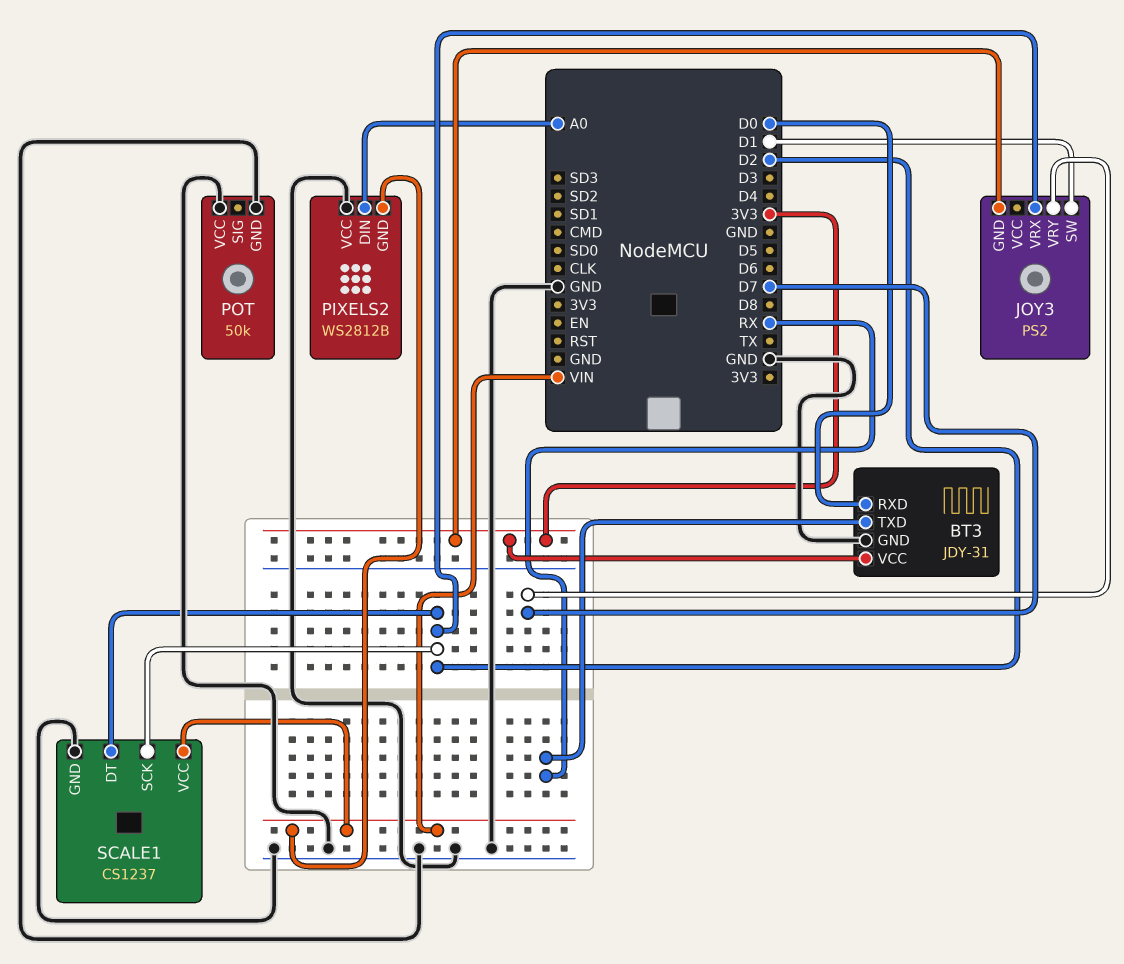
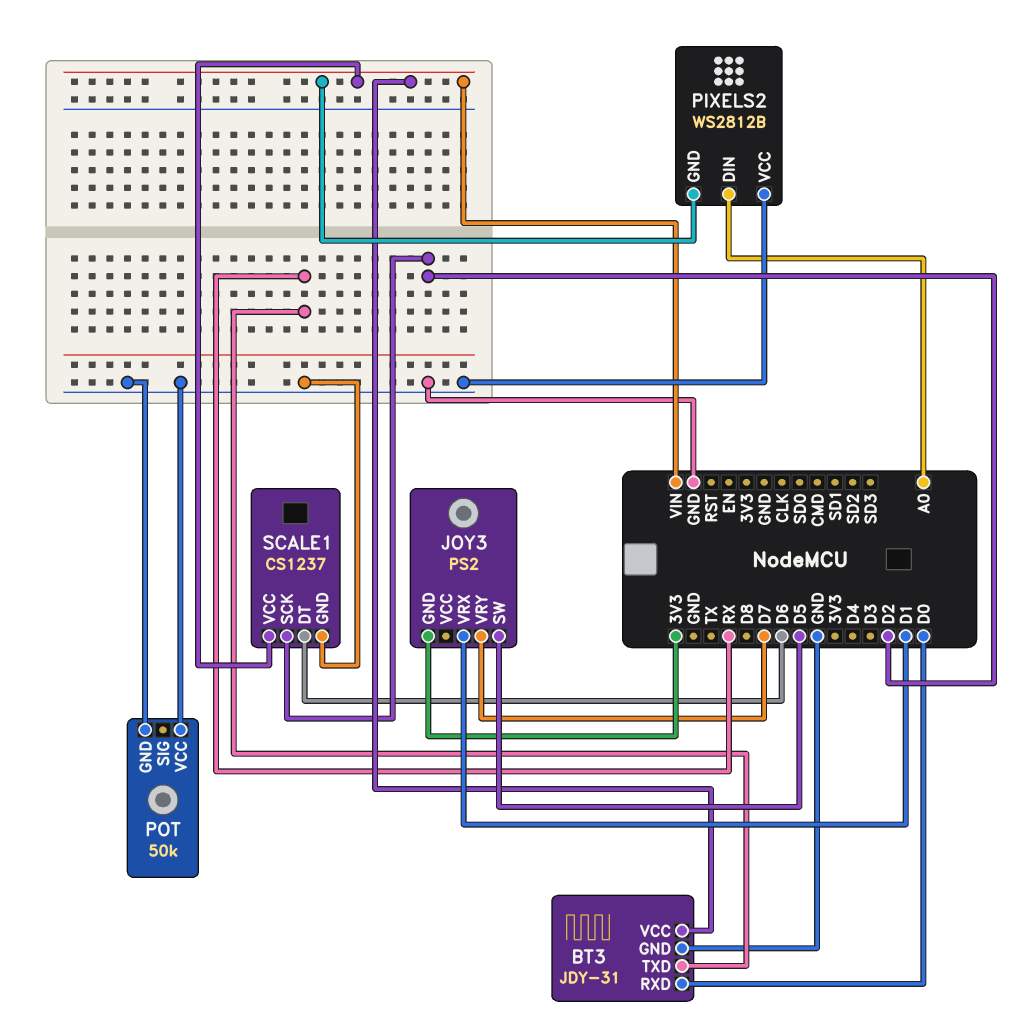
BT3 pin VCC: 3V3 -> VIN
JOY3 pin SW: D1 -> D5
JOY3 pin VRX: D2 -> D1
SCALE1 pin DT: D2 -> D6

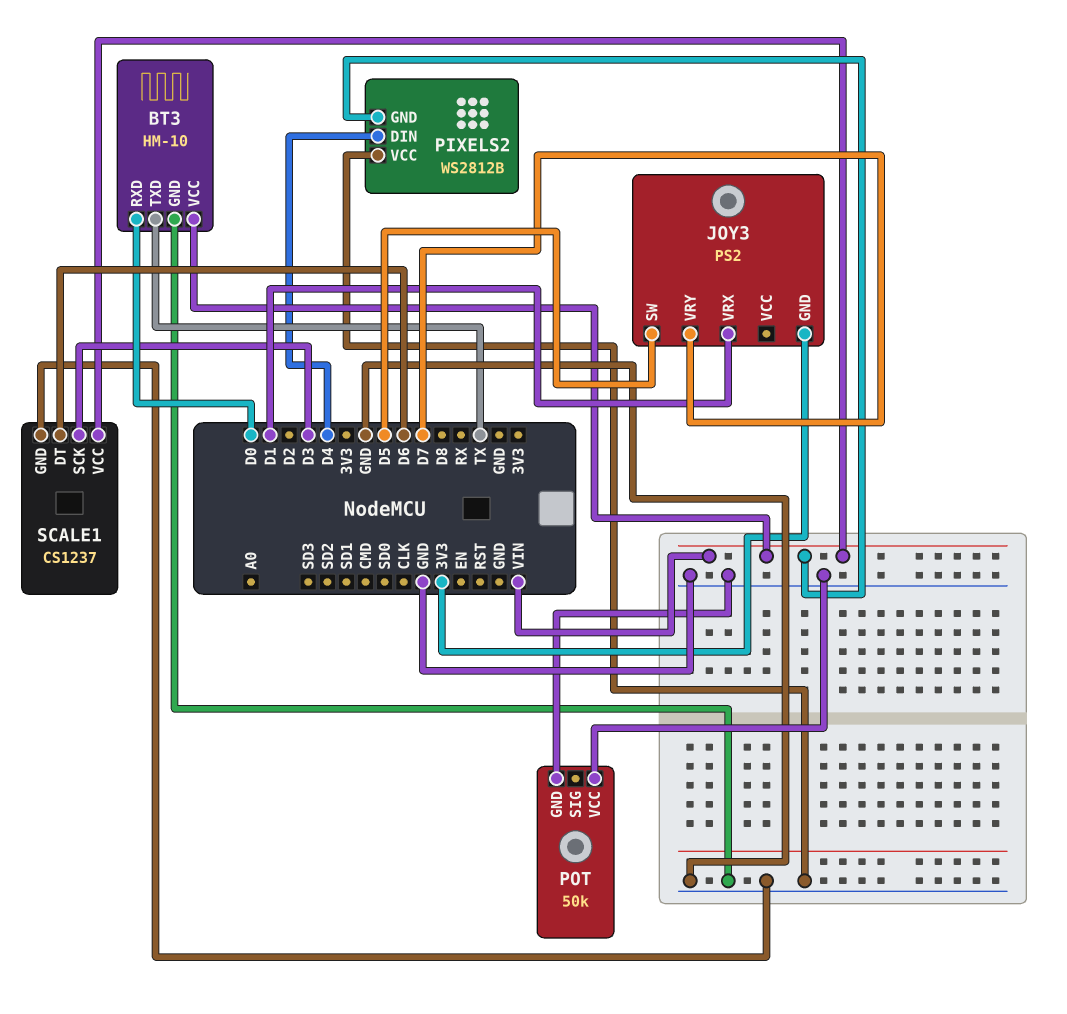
BT3: JDY-31 -> HM-10
BT3 pin TXD: RX -> TX
PIXELS2 pin DIN: A0 -> D4
SCALE1 pin SCK: D2 -> D3

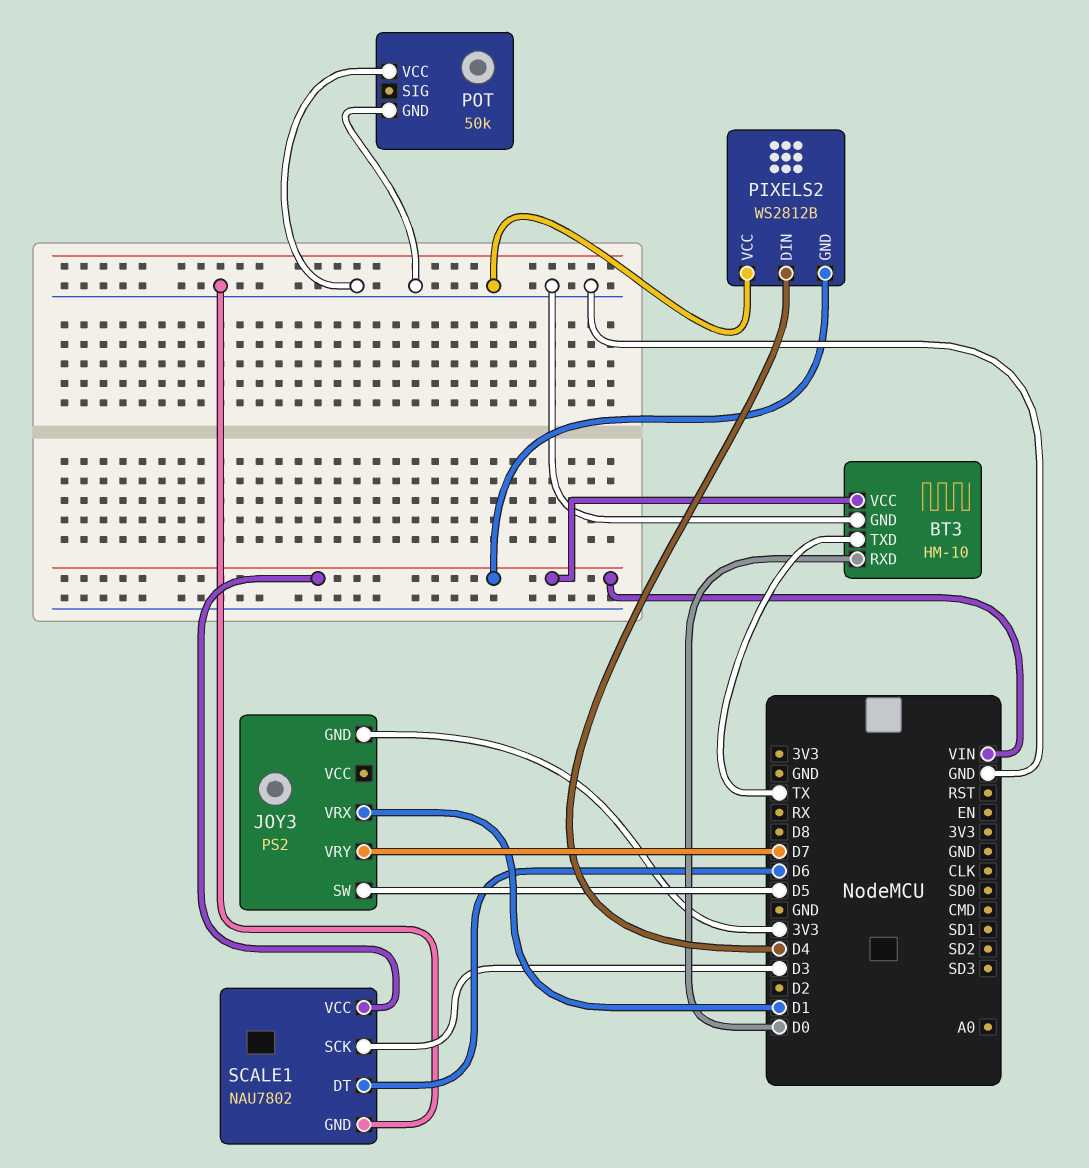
SCALE1: CS1237 -> NAU7802

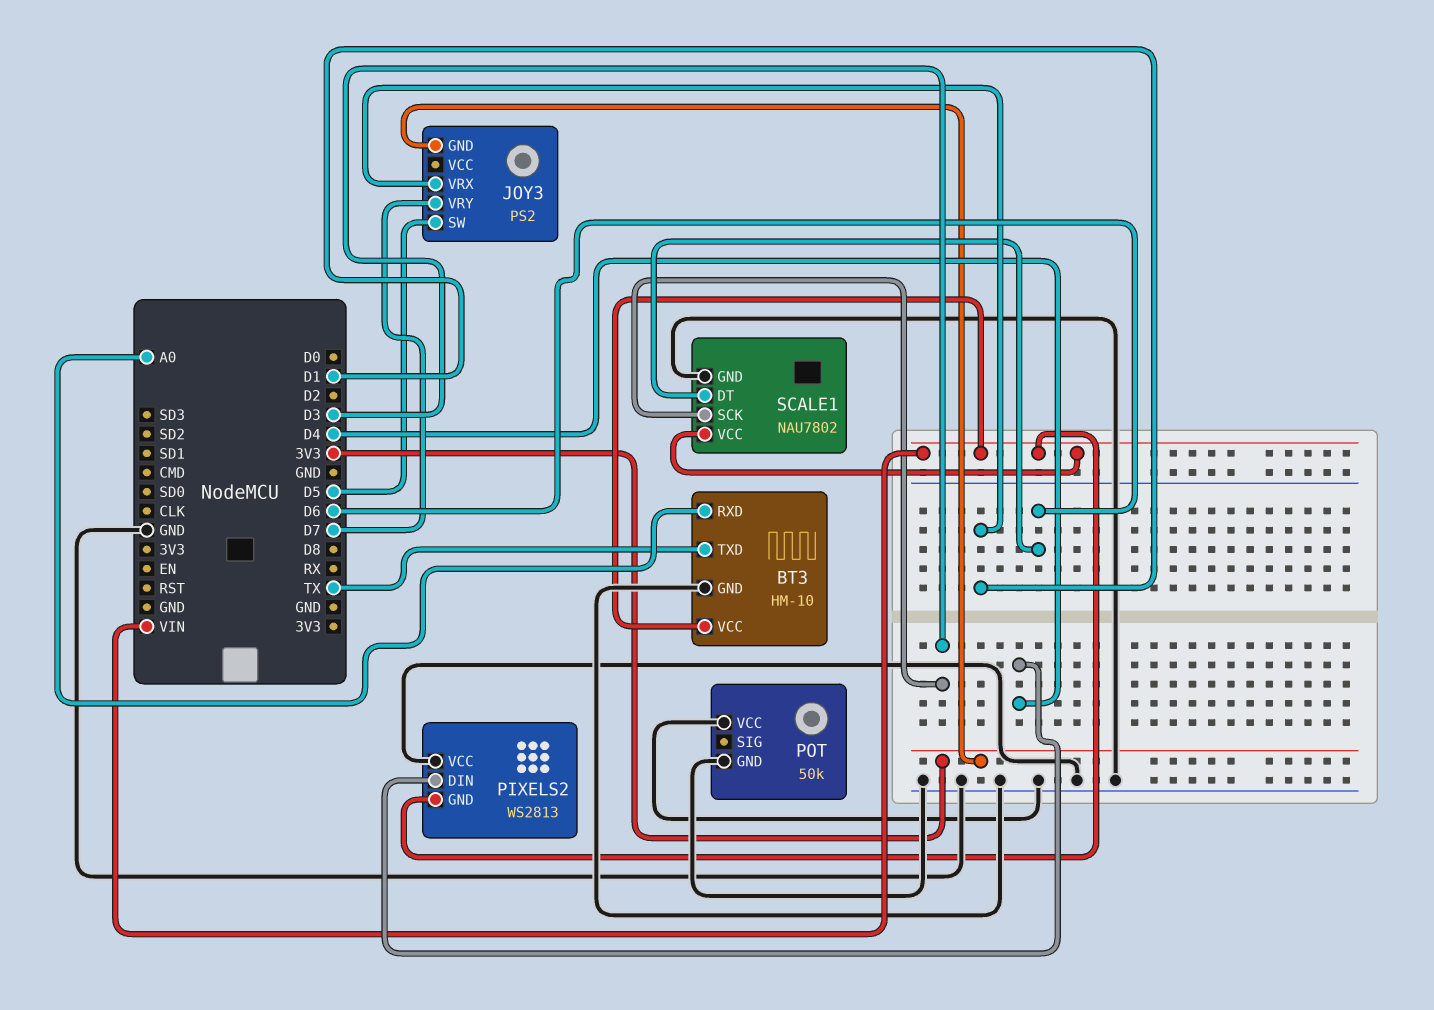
BT3 pin RXD: D0 -> A0
PIXELS2: WS2812B -> WS2813

